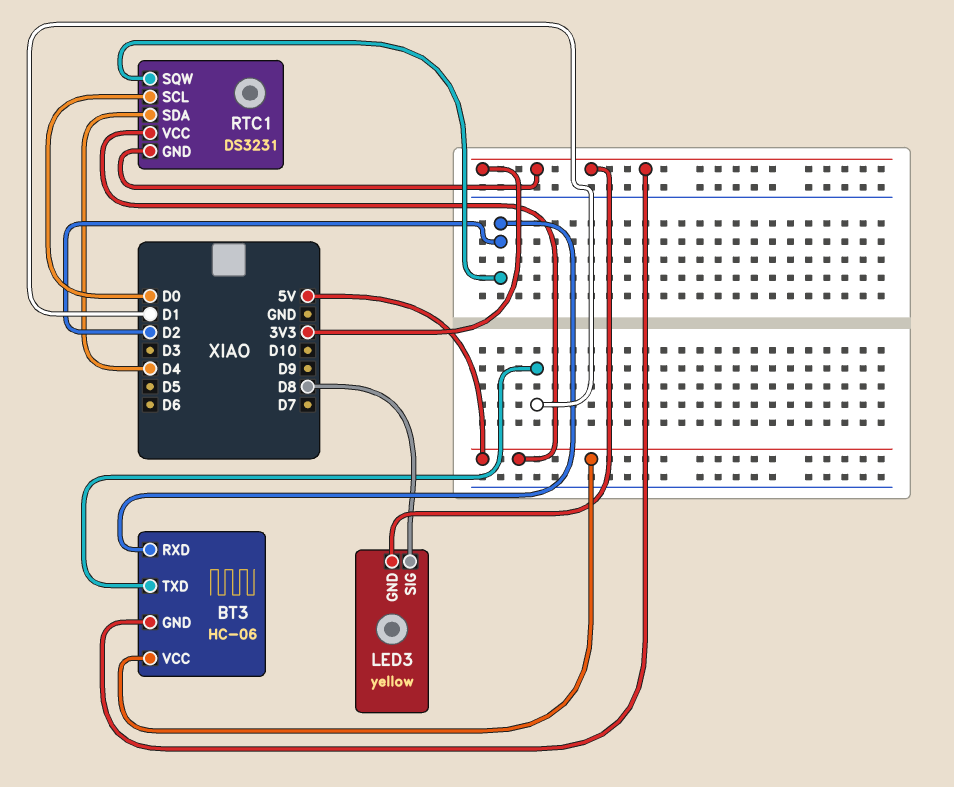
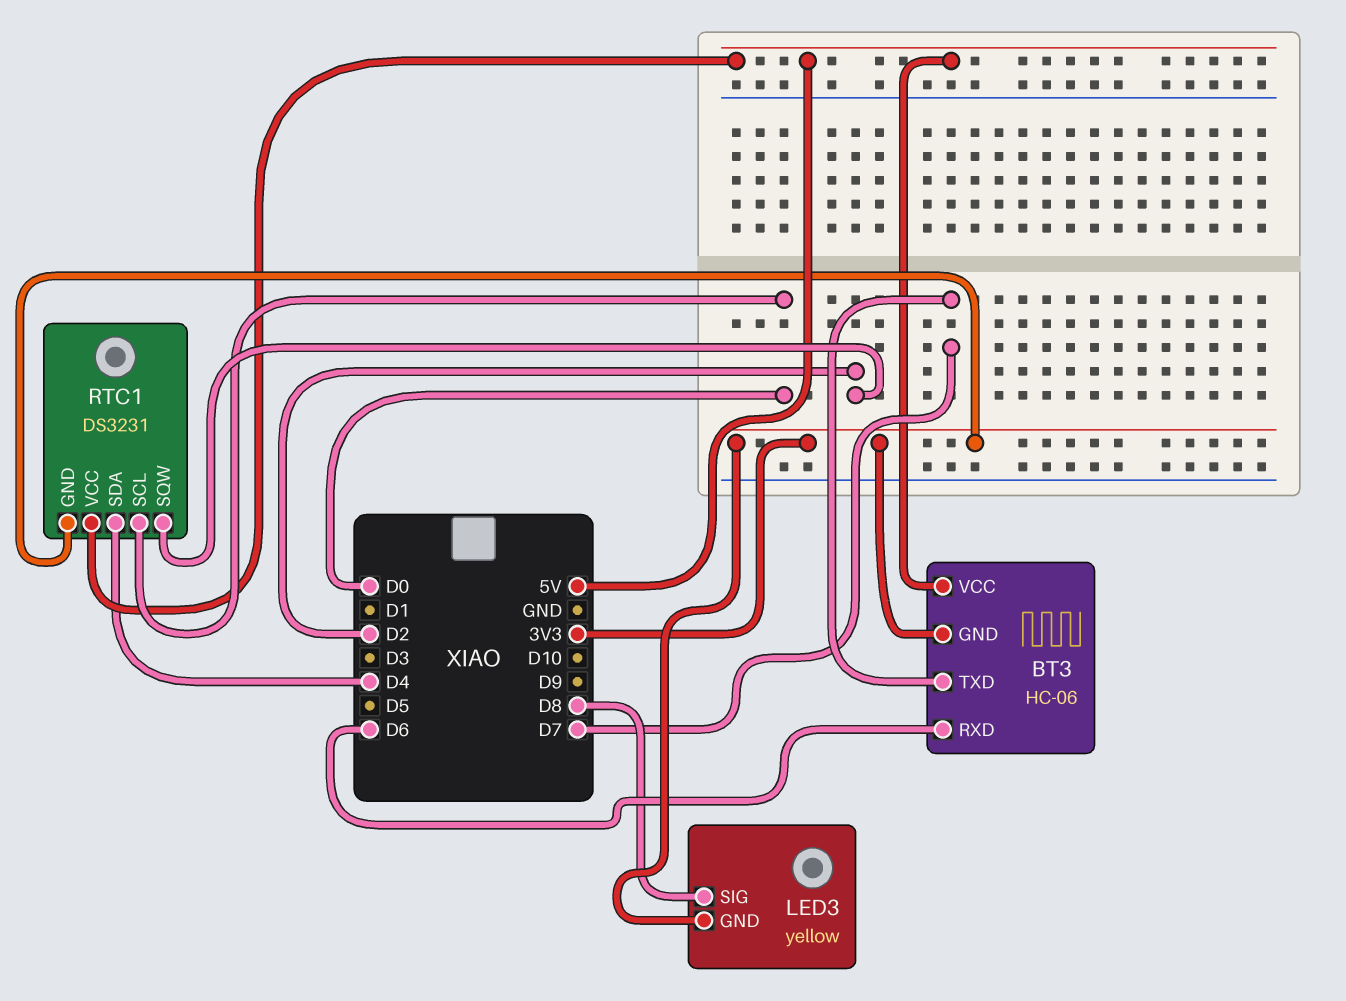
BT3 pin RXD: D2 -> D6
BT3 pin TXD: D1 -> D7

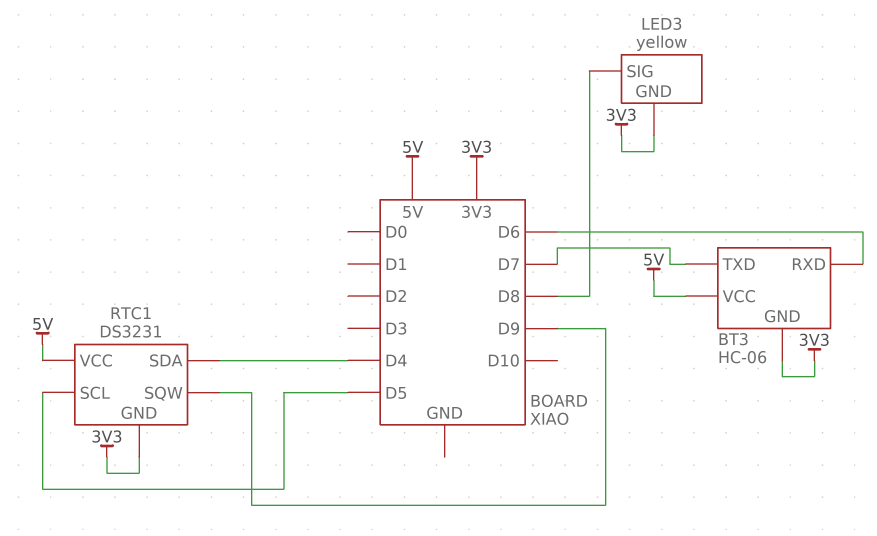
RTC1 pin SCL: D0 -> D5
RTC1 pin SQW: D2 -> D9

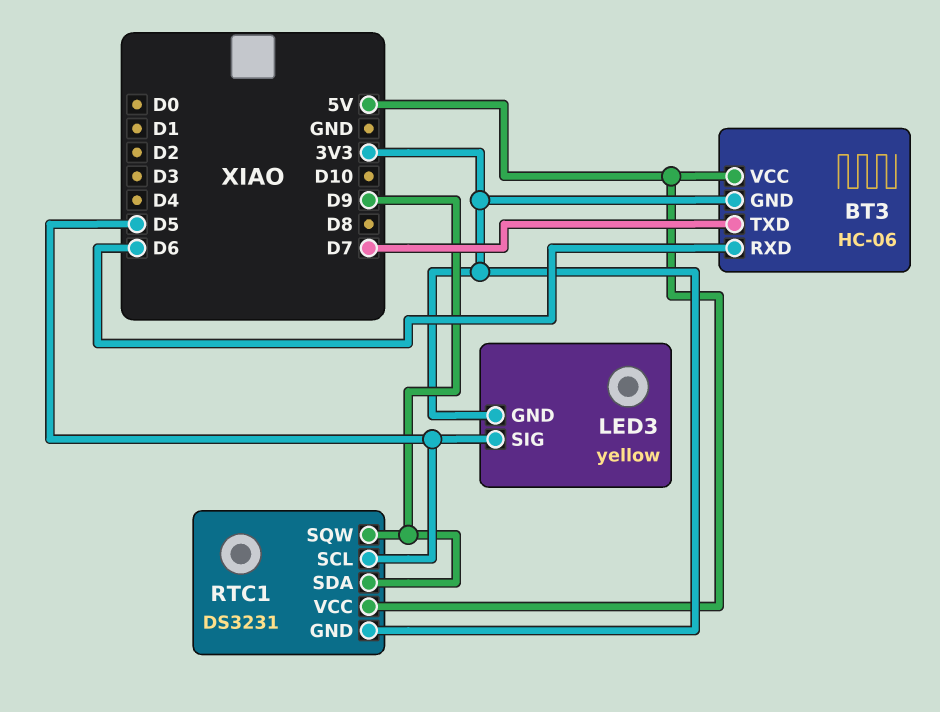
LED3 pin SIG: D8 -> D5
RTC1 pin SDA: D4 -> D9

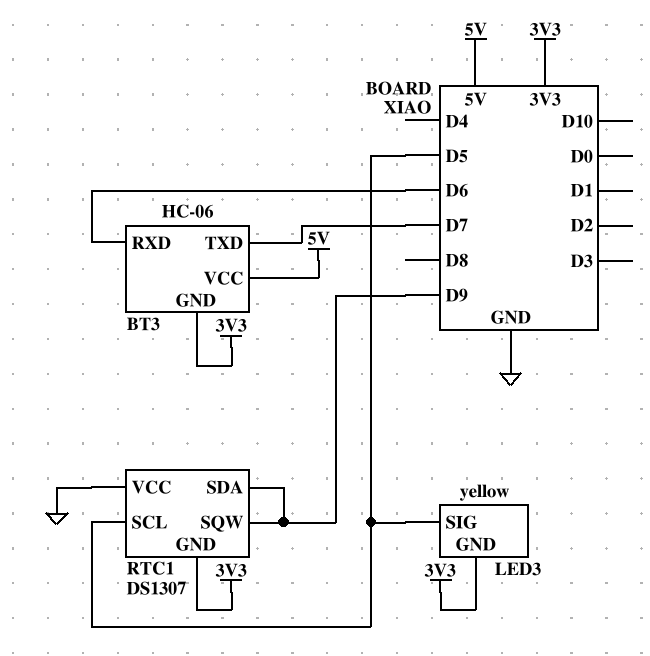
RTC1: DS3231 -> DS1307
RTC1 pin VCC: 5V -> GND

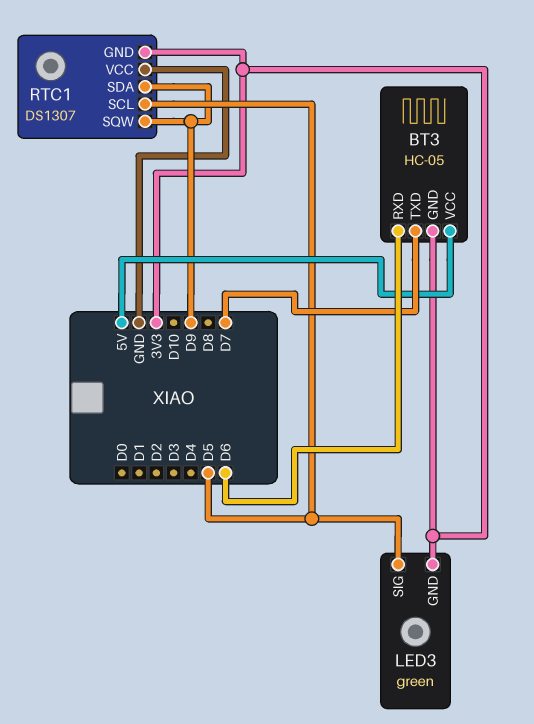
BT3: HC-06 -> HC-05
LED3: yellow -> green

